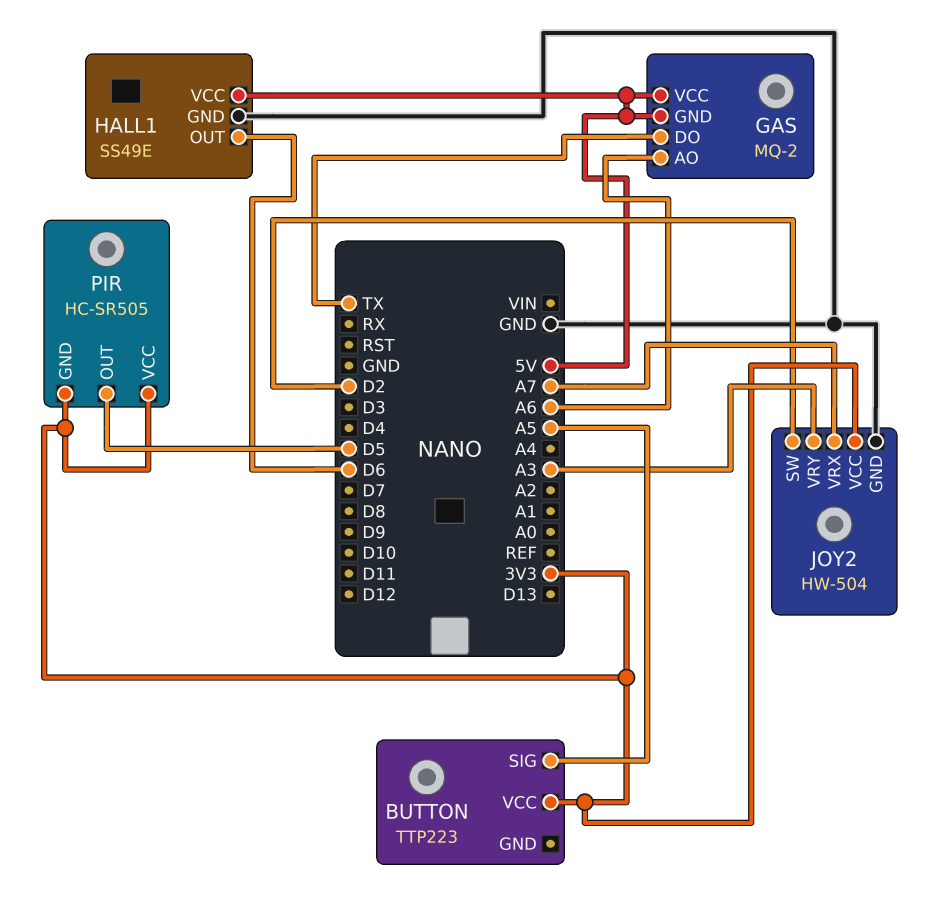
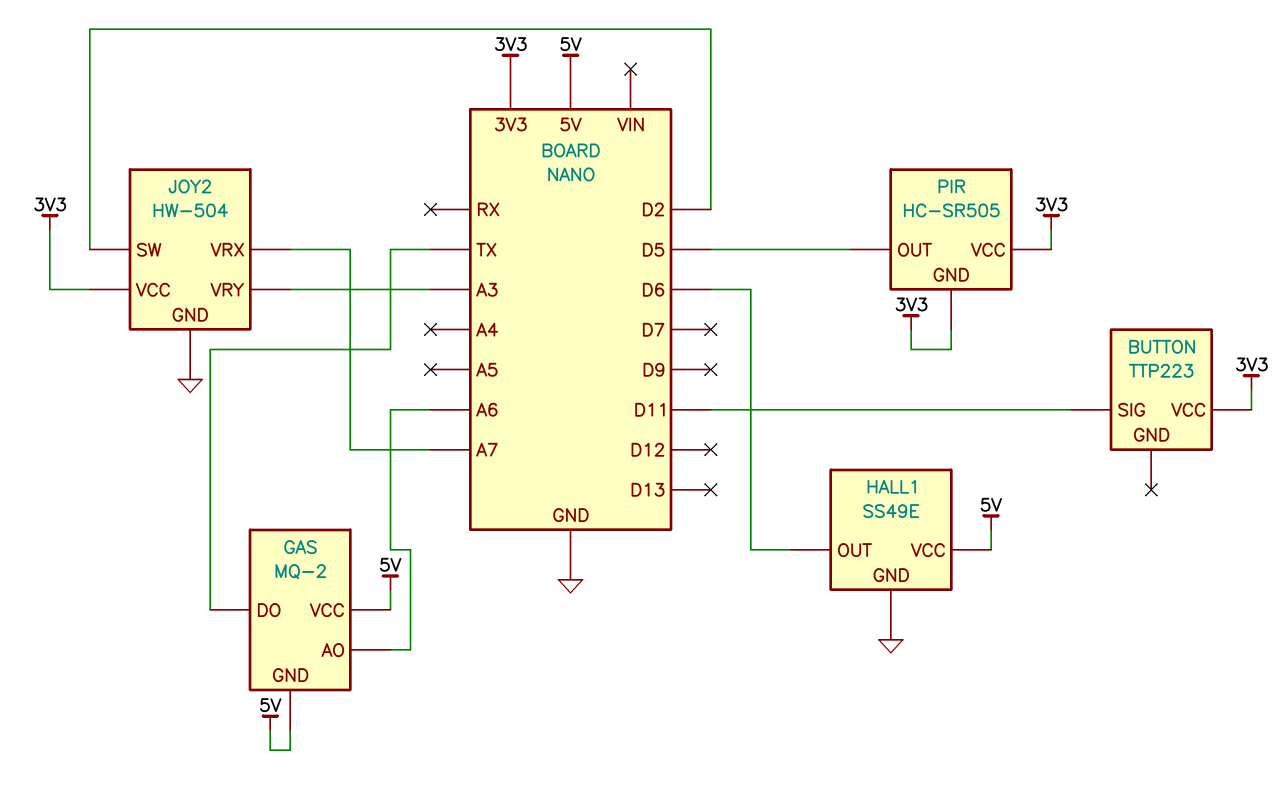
BUTTON pin SIG: A5 -> D11

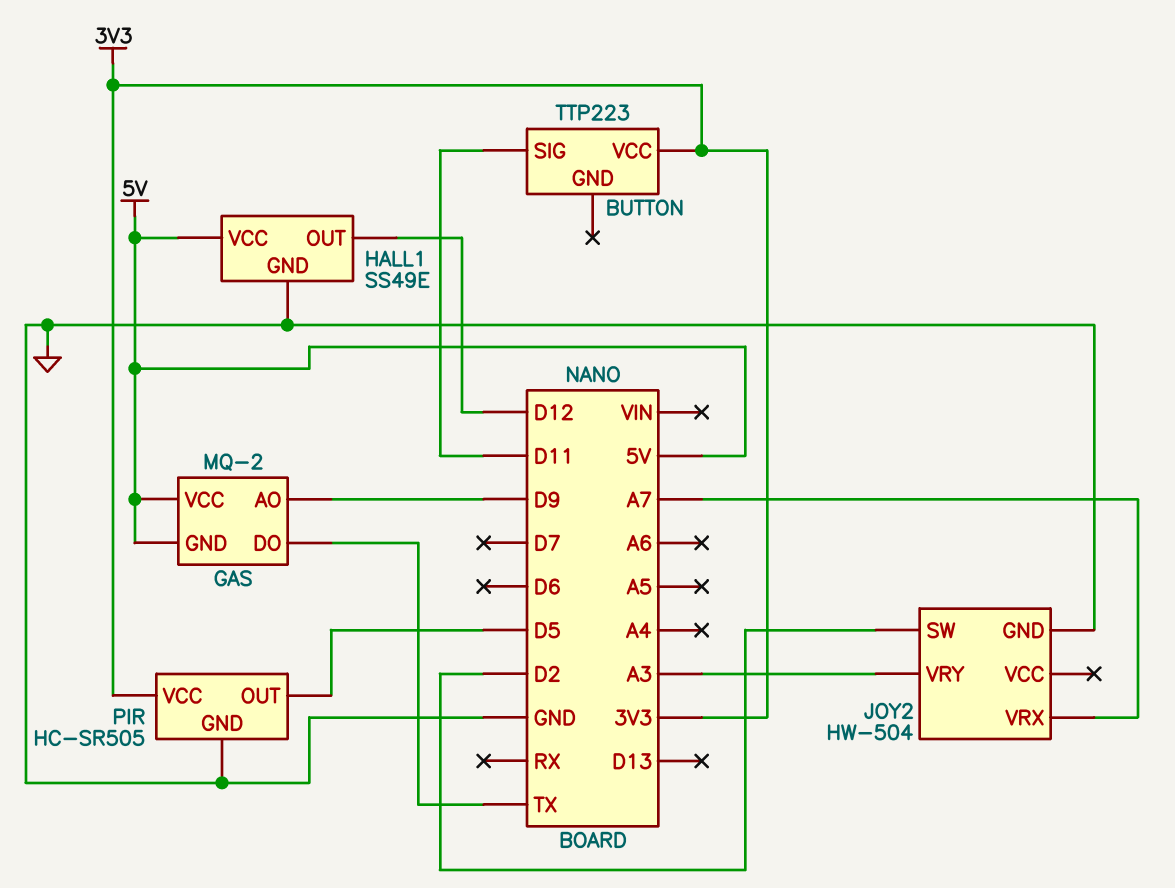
GAS pin AO: A6 -> D9
HALL1 pin OUT: D6 -> D12
JOY2 pin VCC: 3V3 -> none
PIR pin GND: 3V3 -> GND

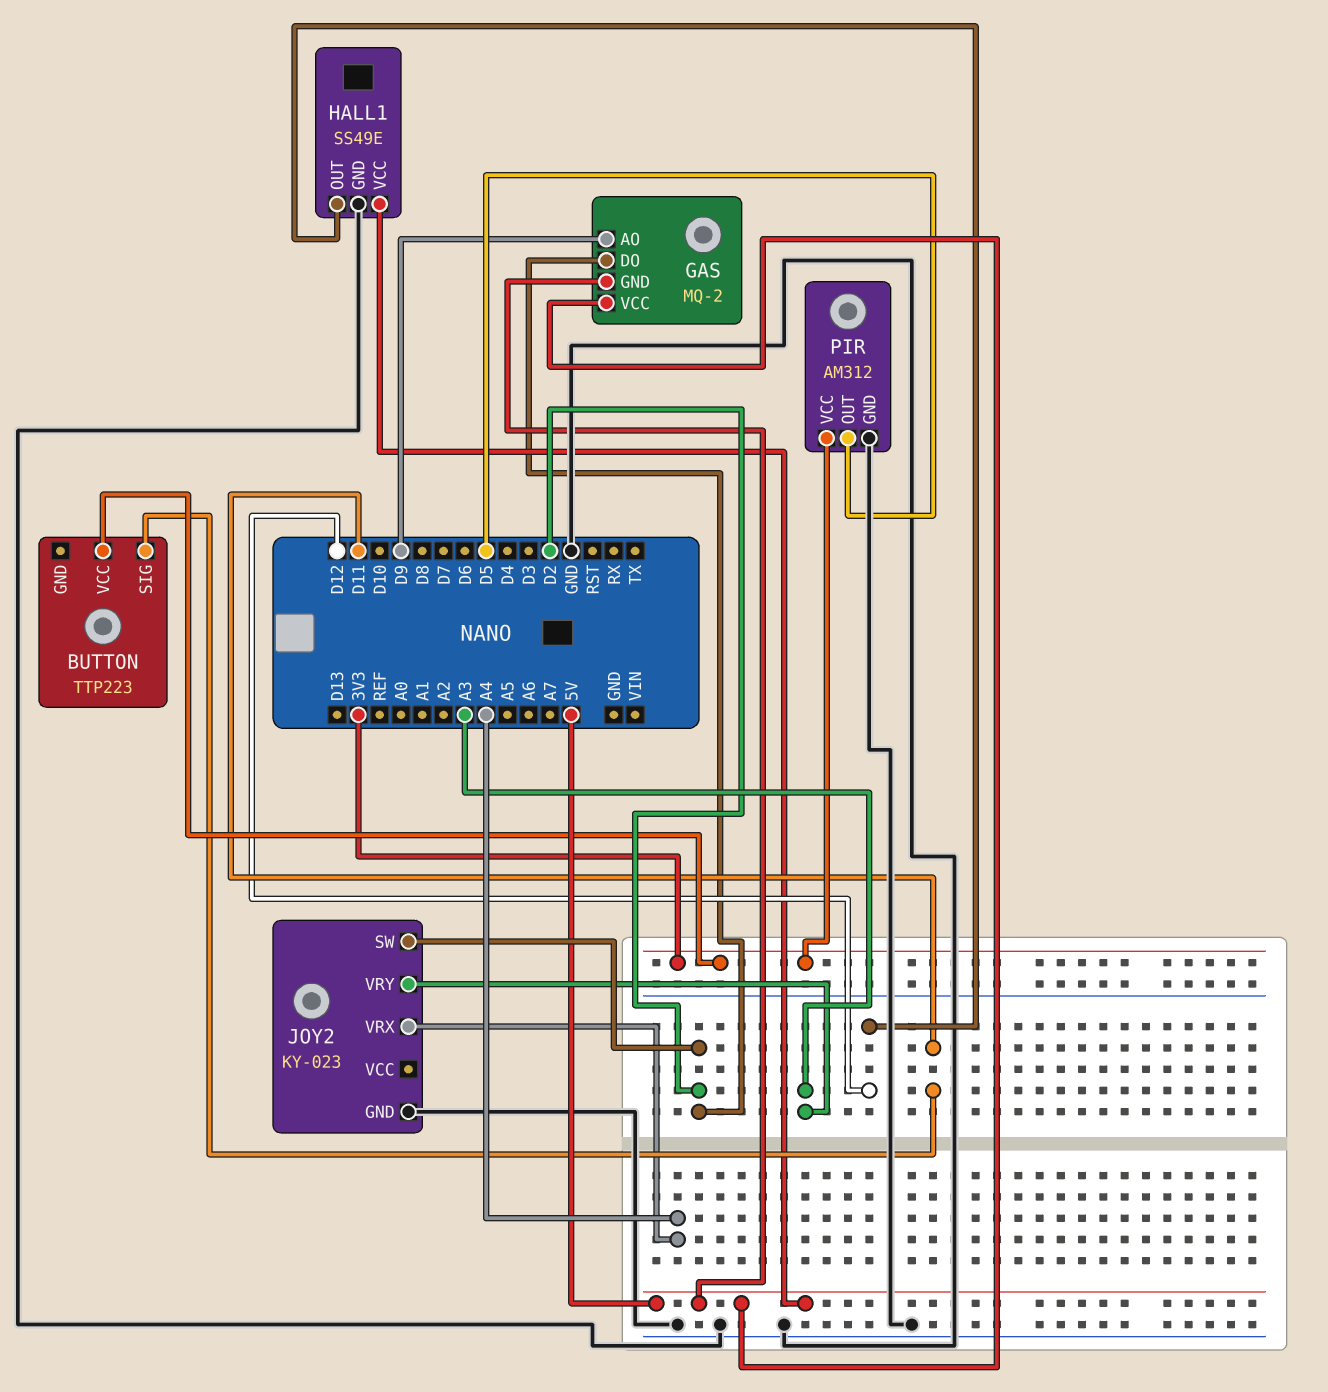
GAS pin DO: TX -> D2
JOY2: HW-504 -> KY-023
JOY2 pin VRX: A7 -> A4
PIR: HC-SR505 -> AM312

